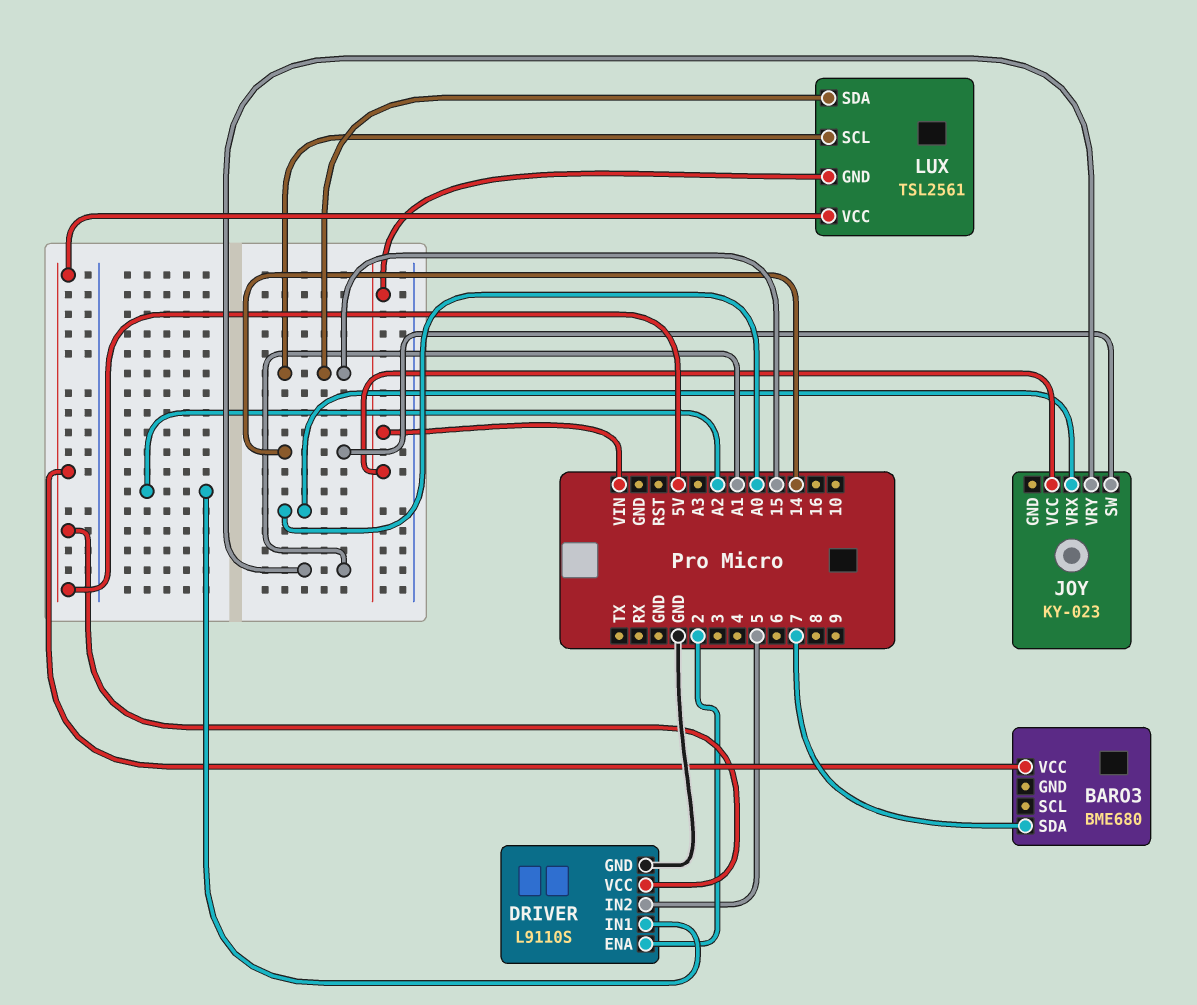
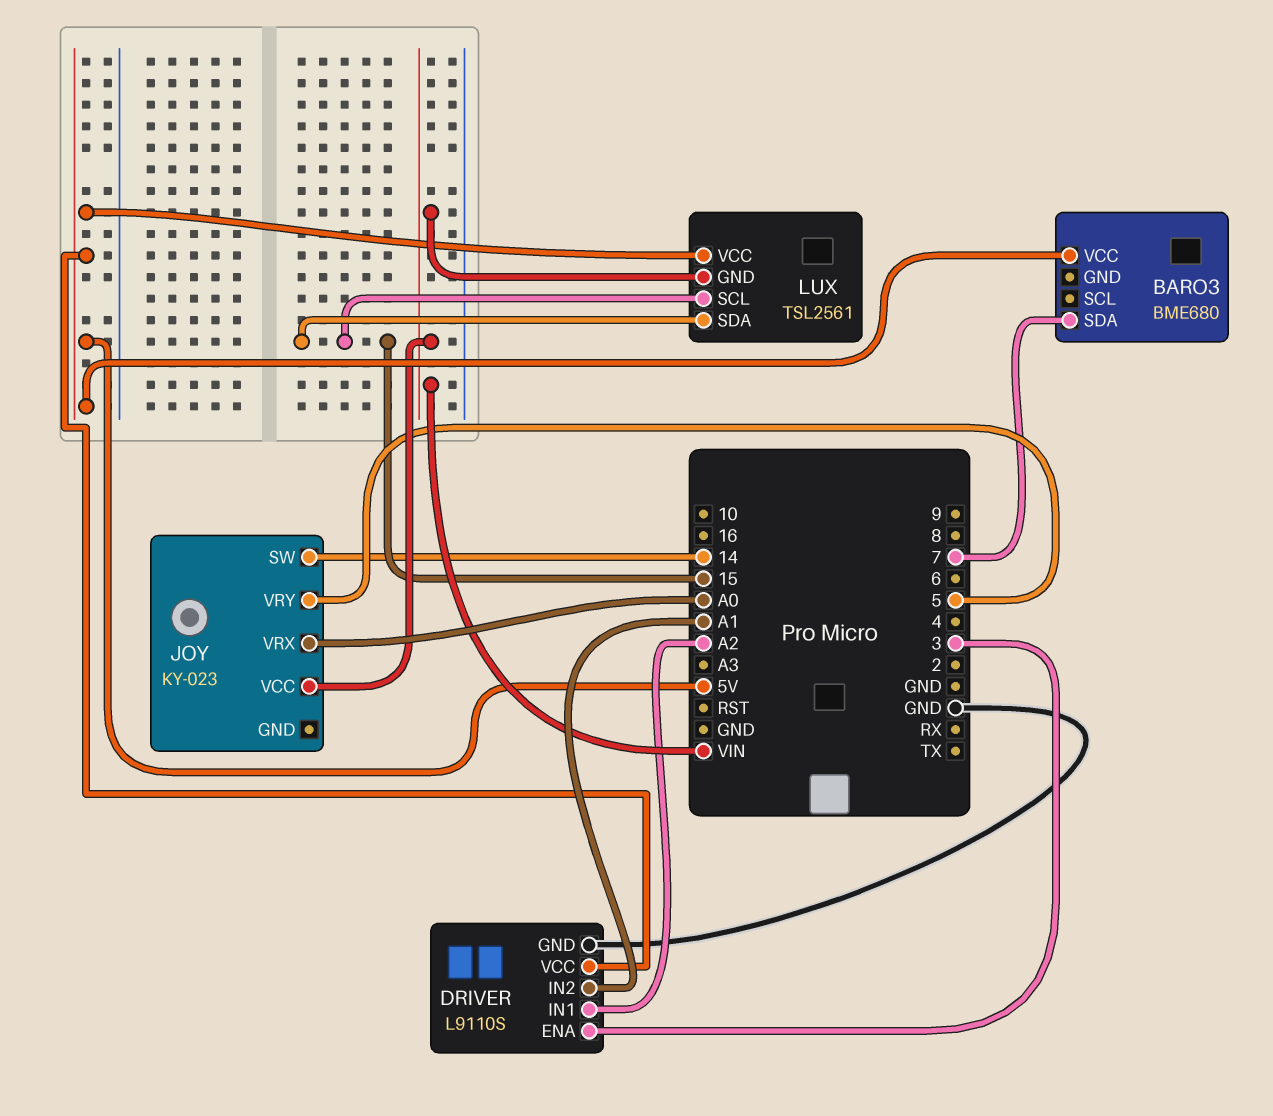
DRIVER pin ENA: 2 -> 3
DRIVER pin IN2: 5 -> A1
JOY pin VRY: A1 -> 5

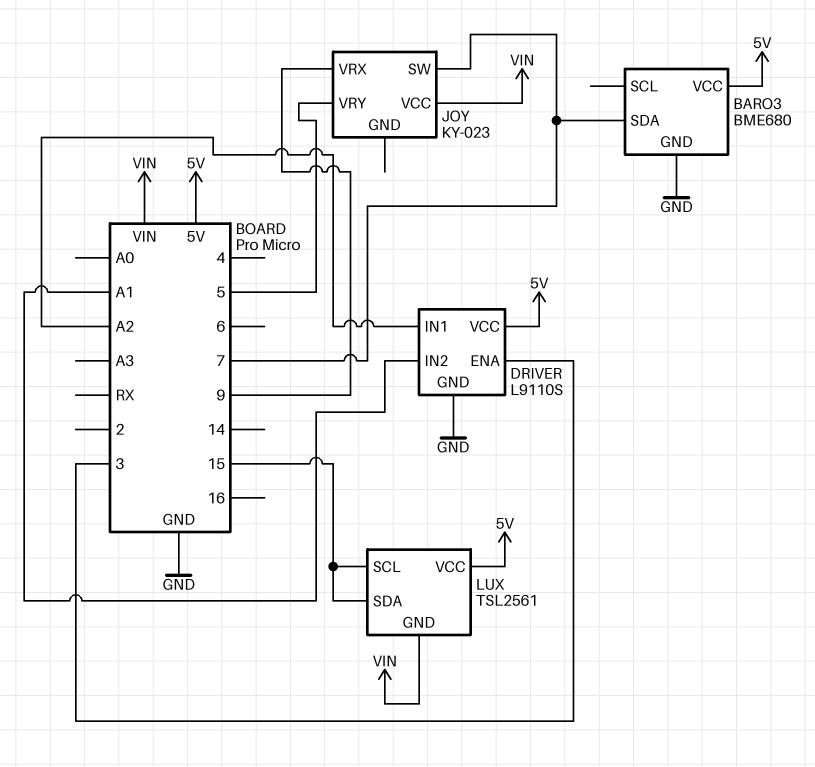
BARO3 pin GND: none -> GND
JOY pin SW: 14 -> 7
JOY pin VRX: A0 -> 9

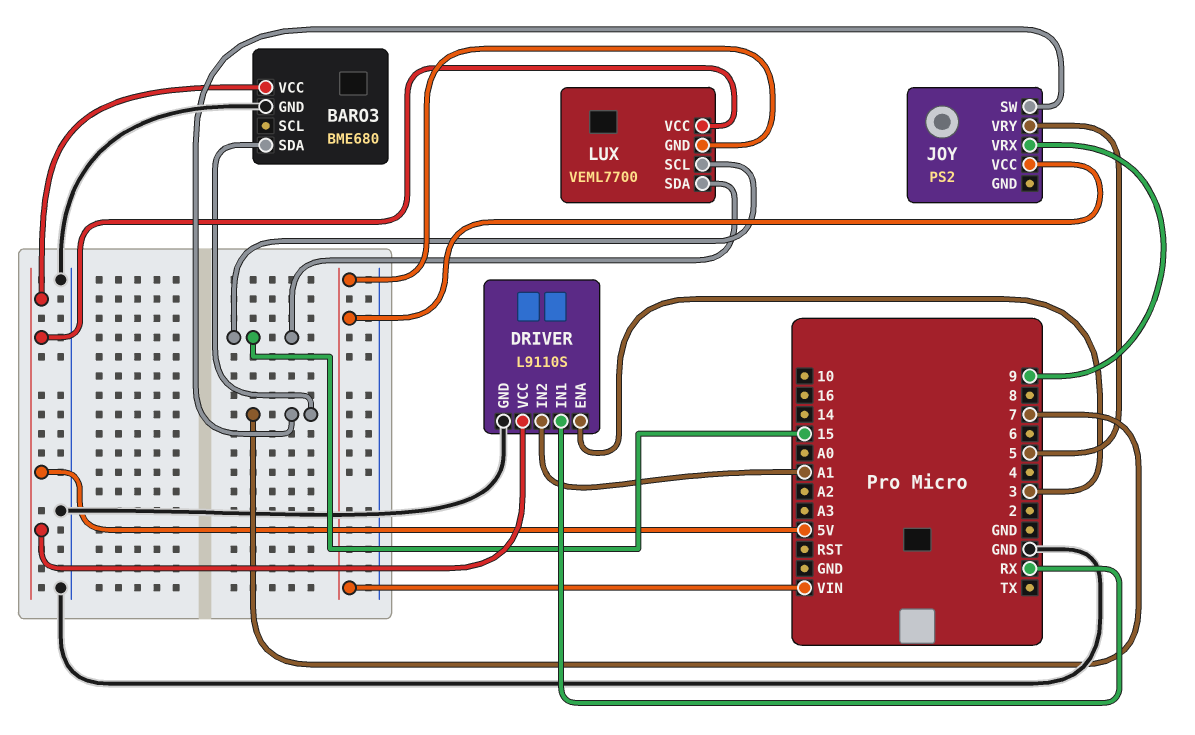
DRIVER pin IN1: A2 -> RX
JOY: KY-023 -> PS2
LUX: TSL2561 -> VEML7700

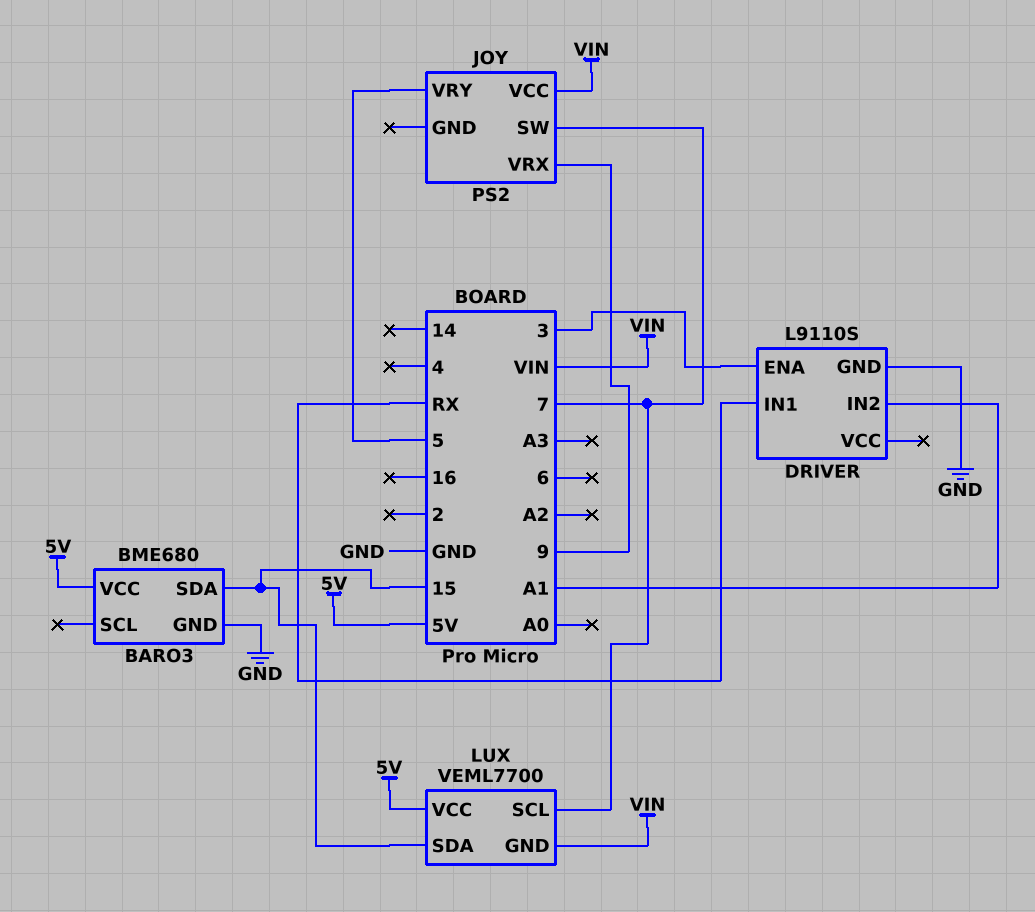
BARO3 pin SDA: 7 -> 15
DRIVER pin VCC: 5V -> none
LUX pin SCL: 15 -> 7

